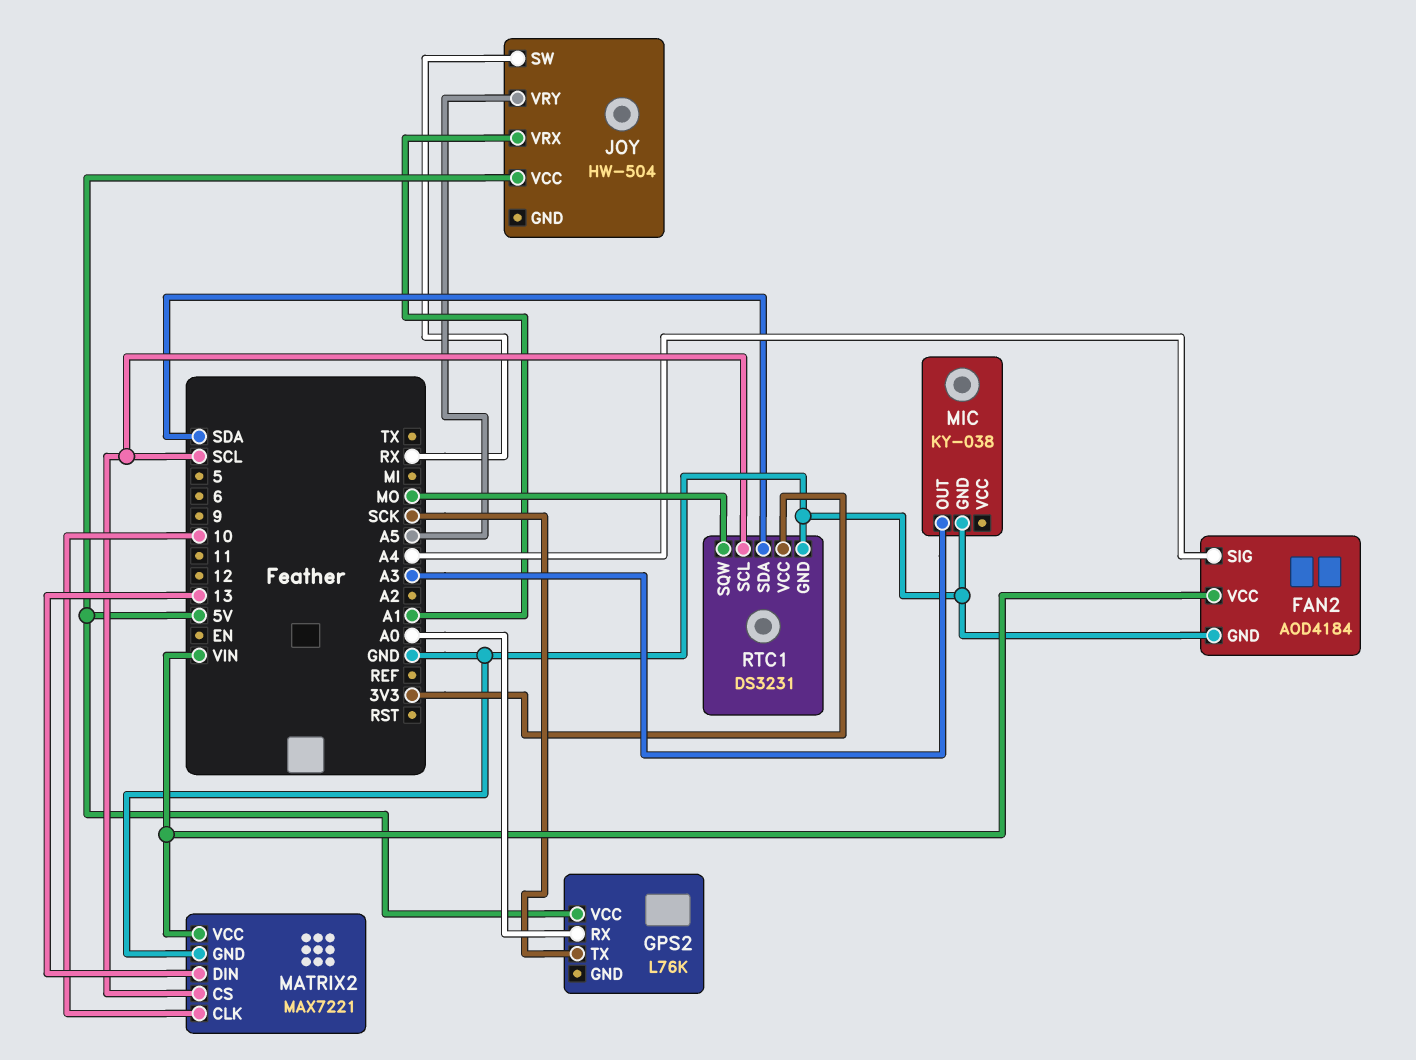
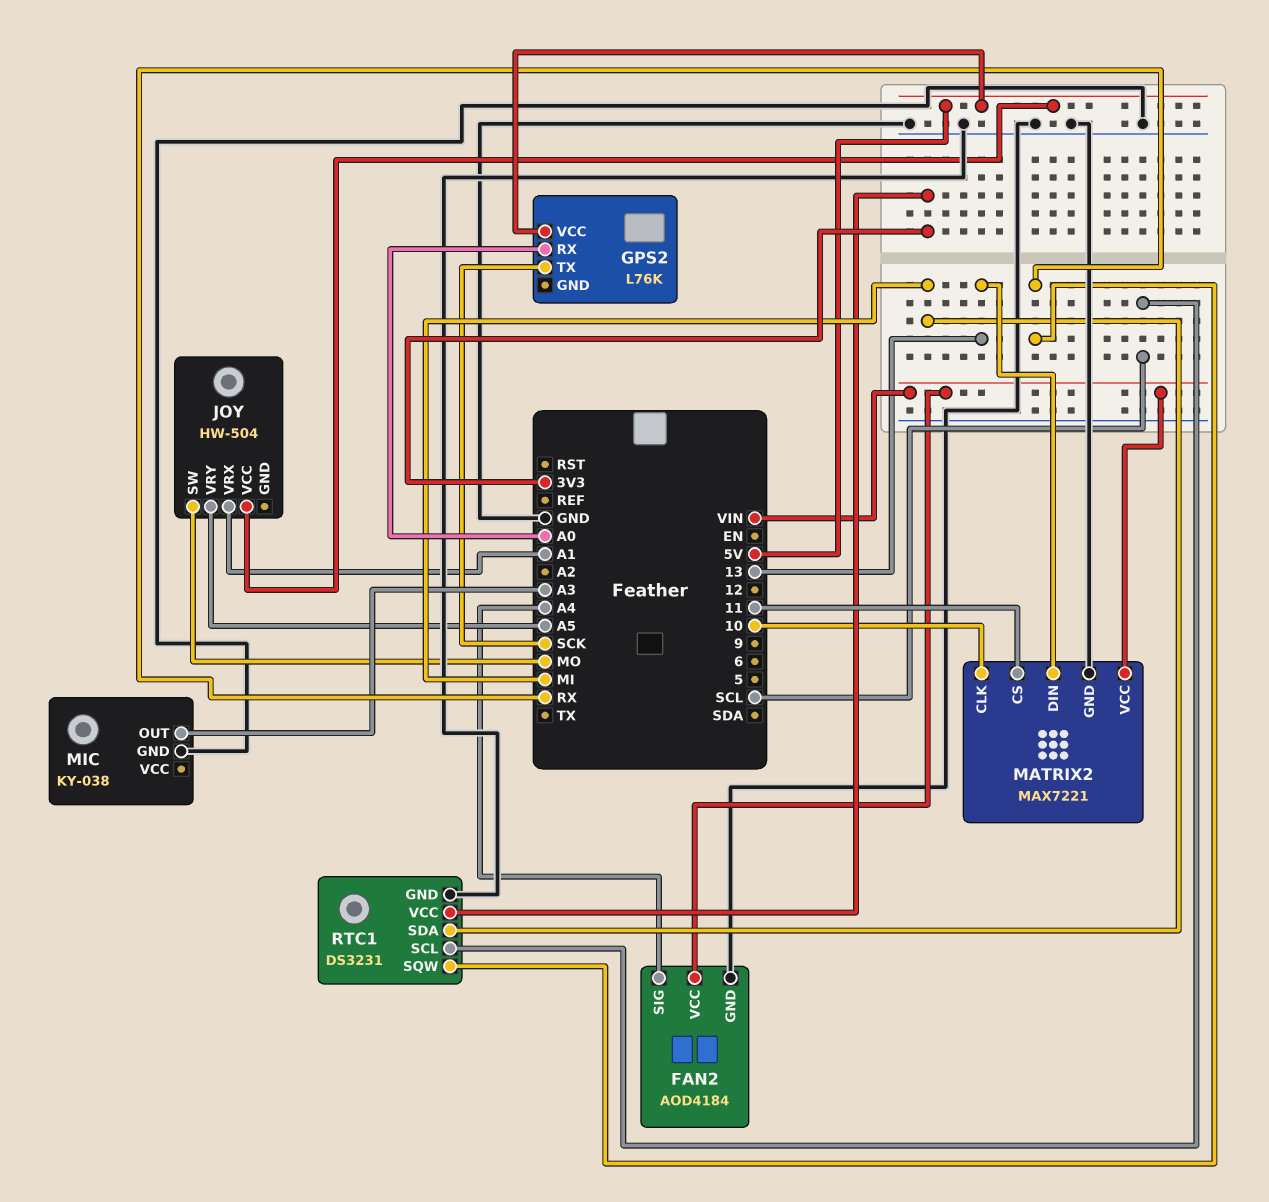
JOY pin SW: RX -> MO
MATRIX2 pin CS: SCL -> 11
RTC1 pin SDA: SDA -> MI
RTC1 pin SQW: MO -> RX

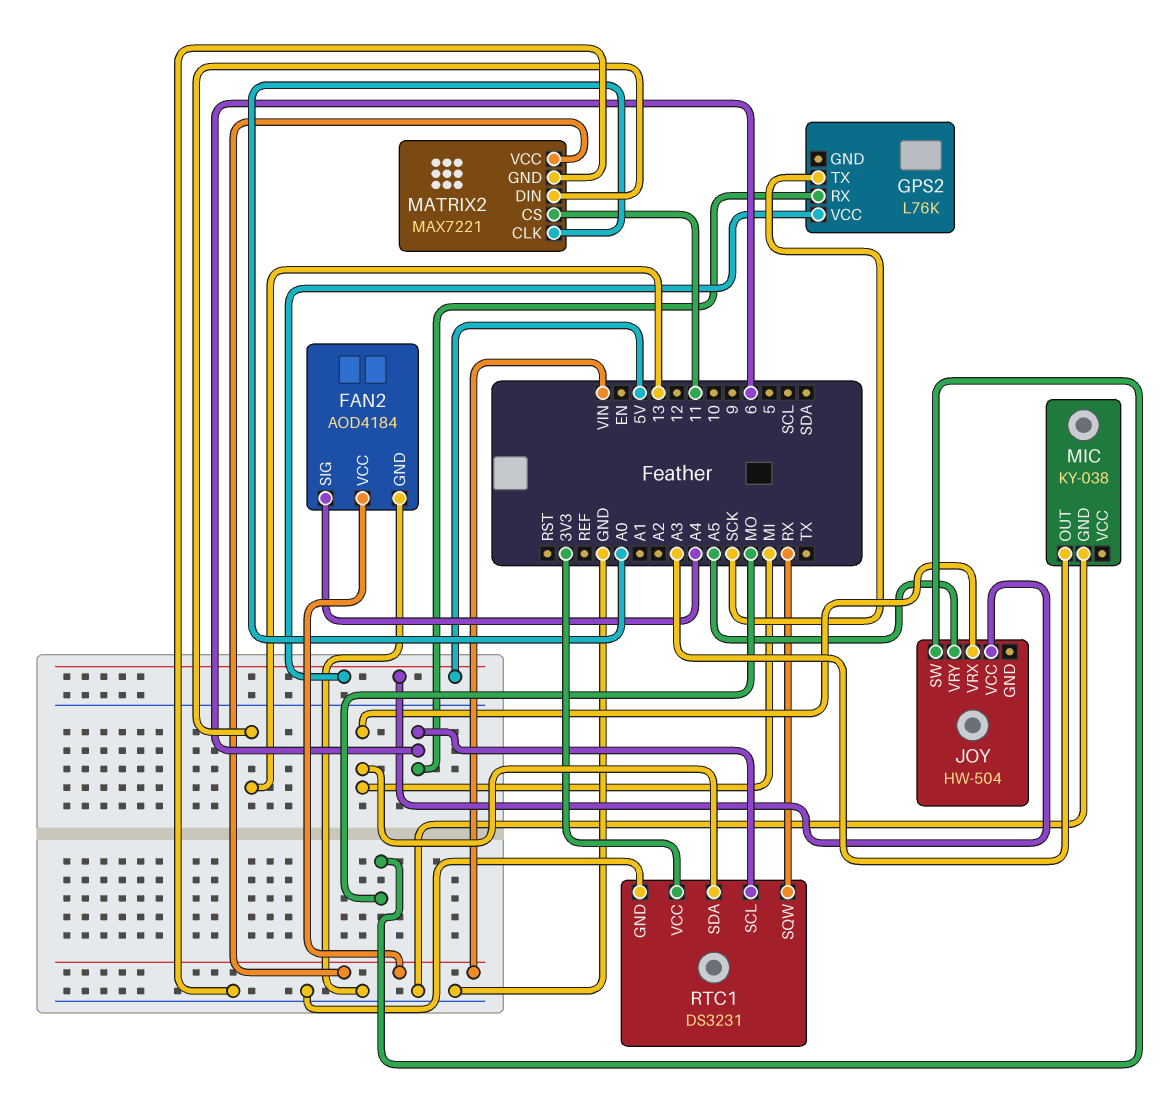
GPS2 pin RX: A0 -> 6
JOY pin VRX: A1 -> MI
MATRIX2 pin CLK: 10 -> A0
RTC1 pin SCL: SCL -> 6

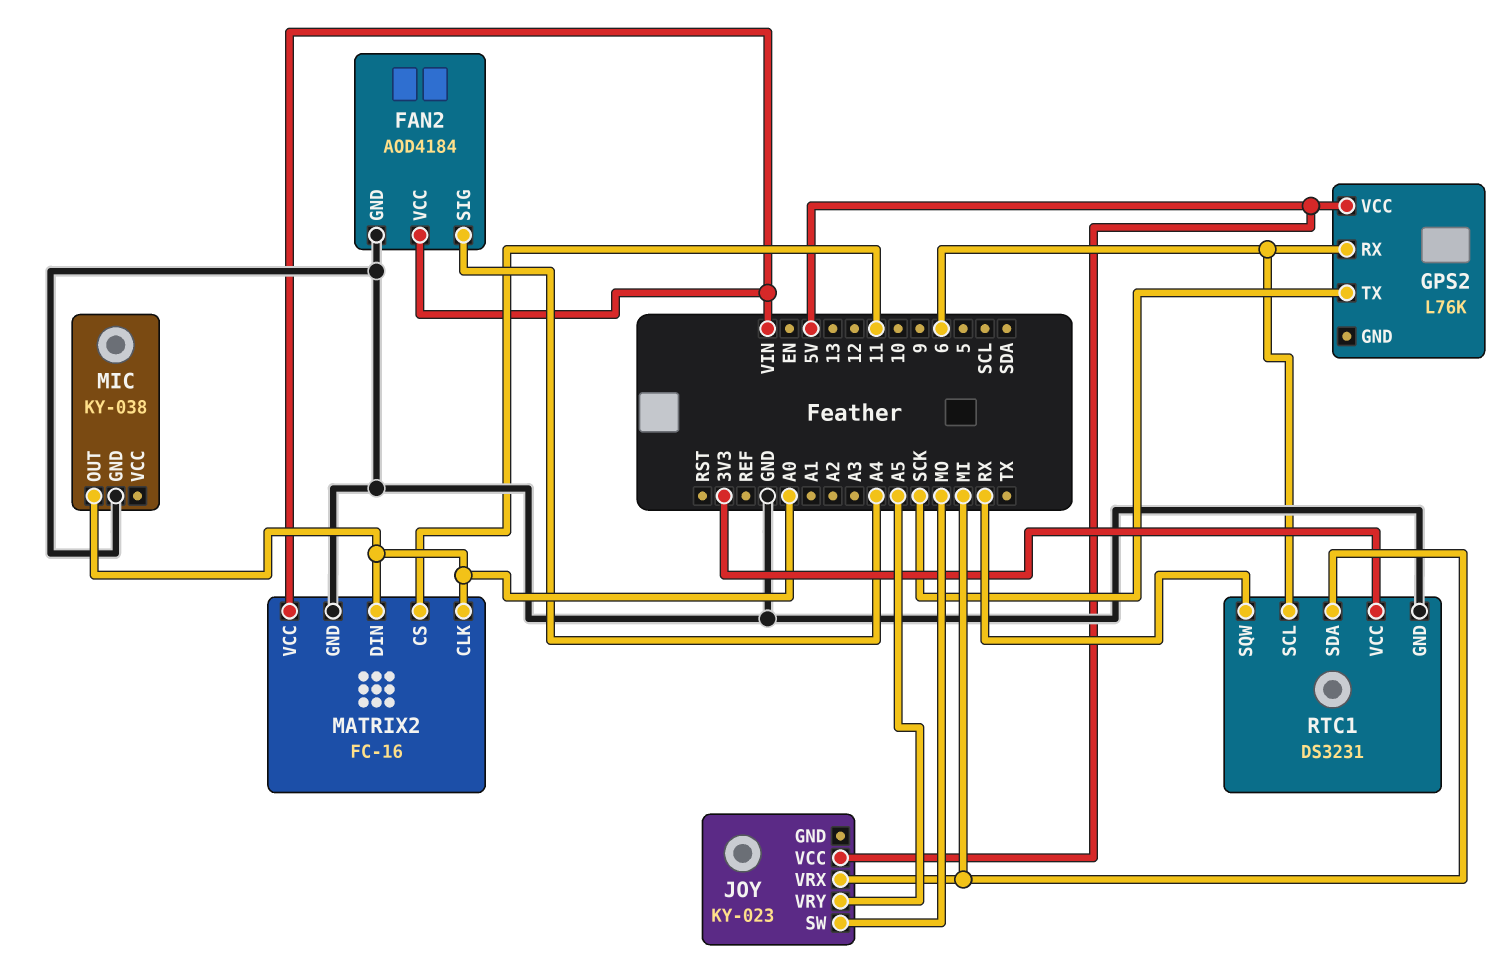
JOY: HW-504 -> KY-023
MATRIX2: MAX7221 -> FC-16
MATRIX2 pin DIN: 13 -> A0
MIC pin OUT: A3 -> A0

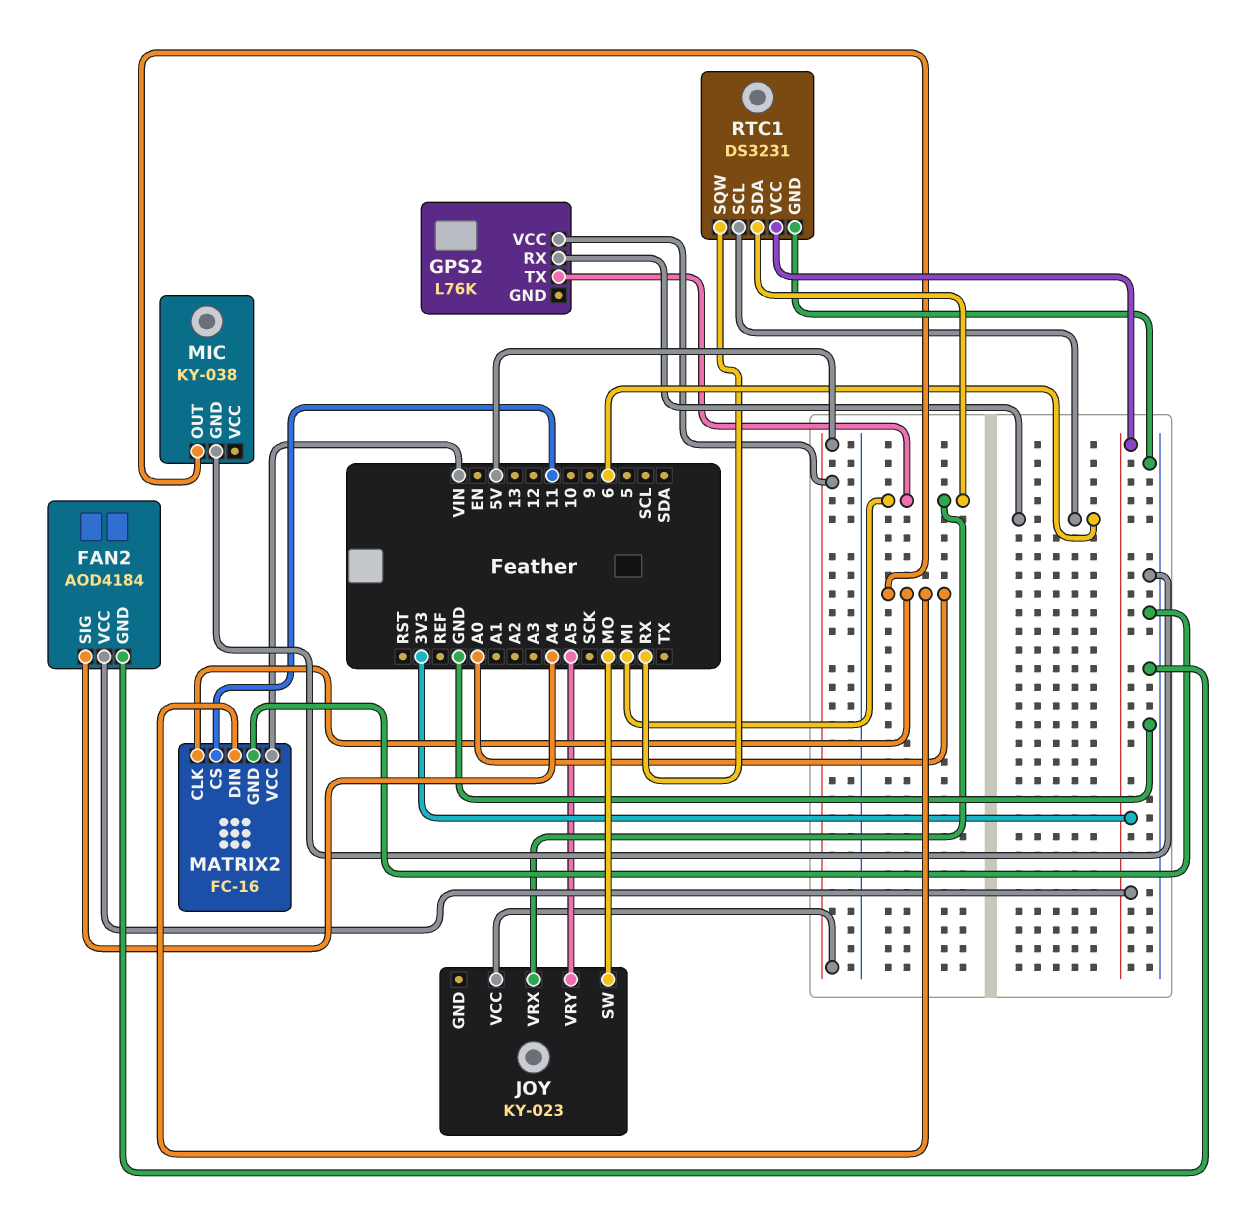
FAN2 pin VCC: VIN -> 3V3
GPS2 pin TX: SCK -> MI

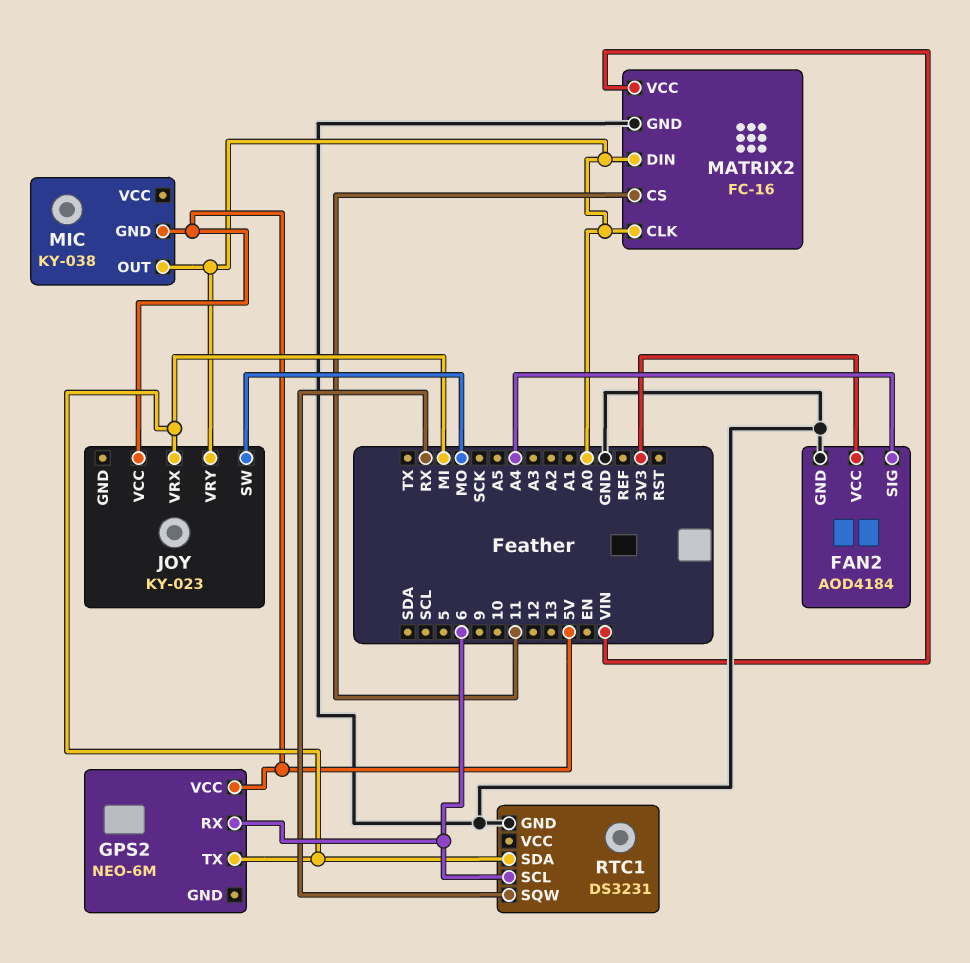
GPS2: L76K -> NEO-6M
JOY pin VRY: A5 -> A0
MIC pin GND: GND -> 5V
RTC1 pin VCC: 3V3 -> none

